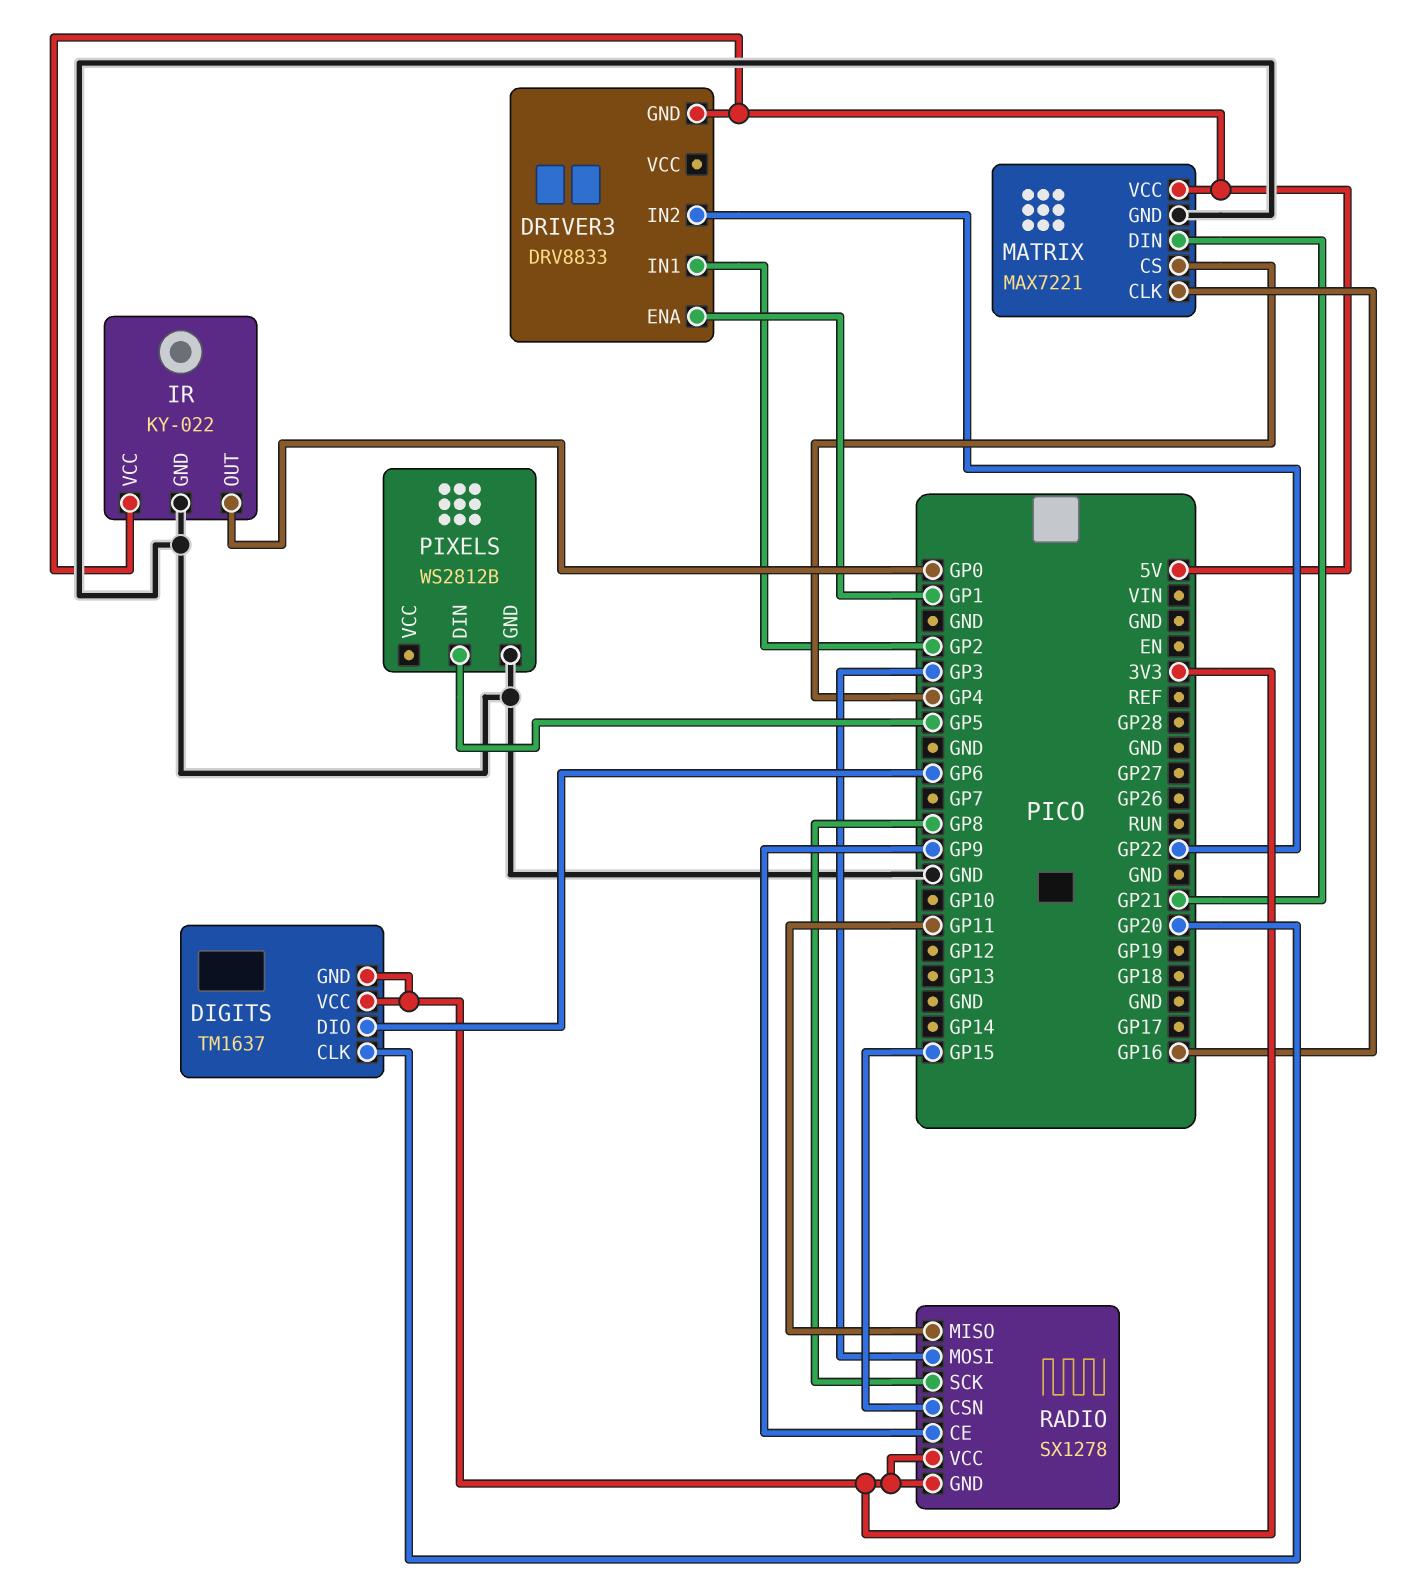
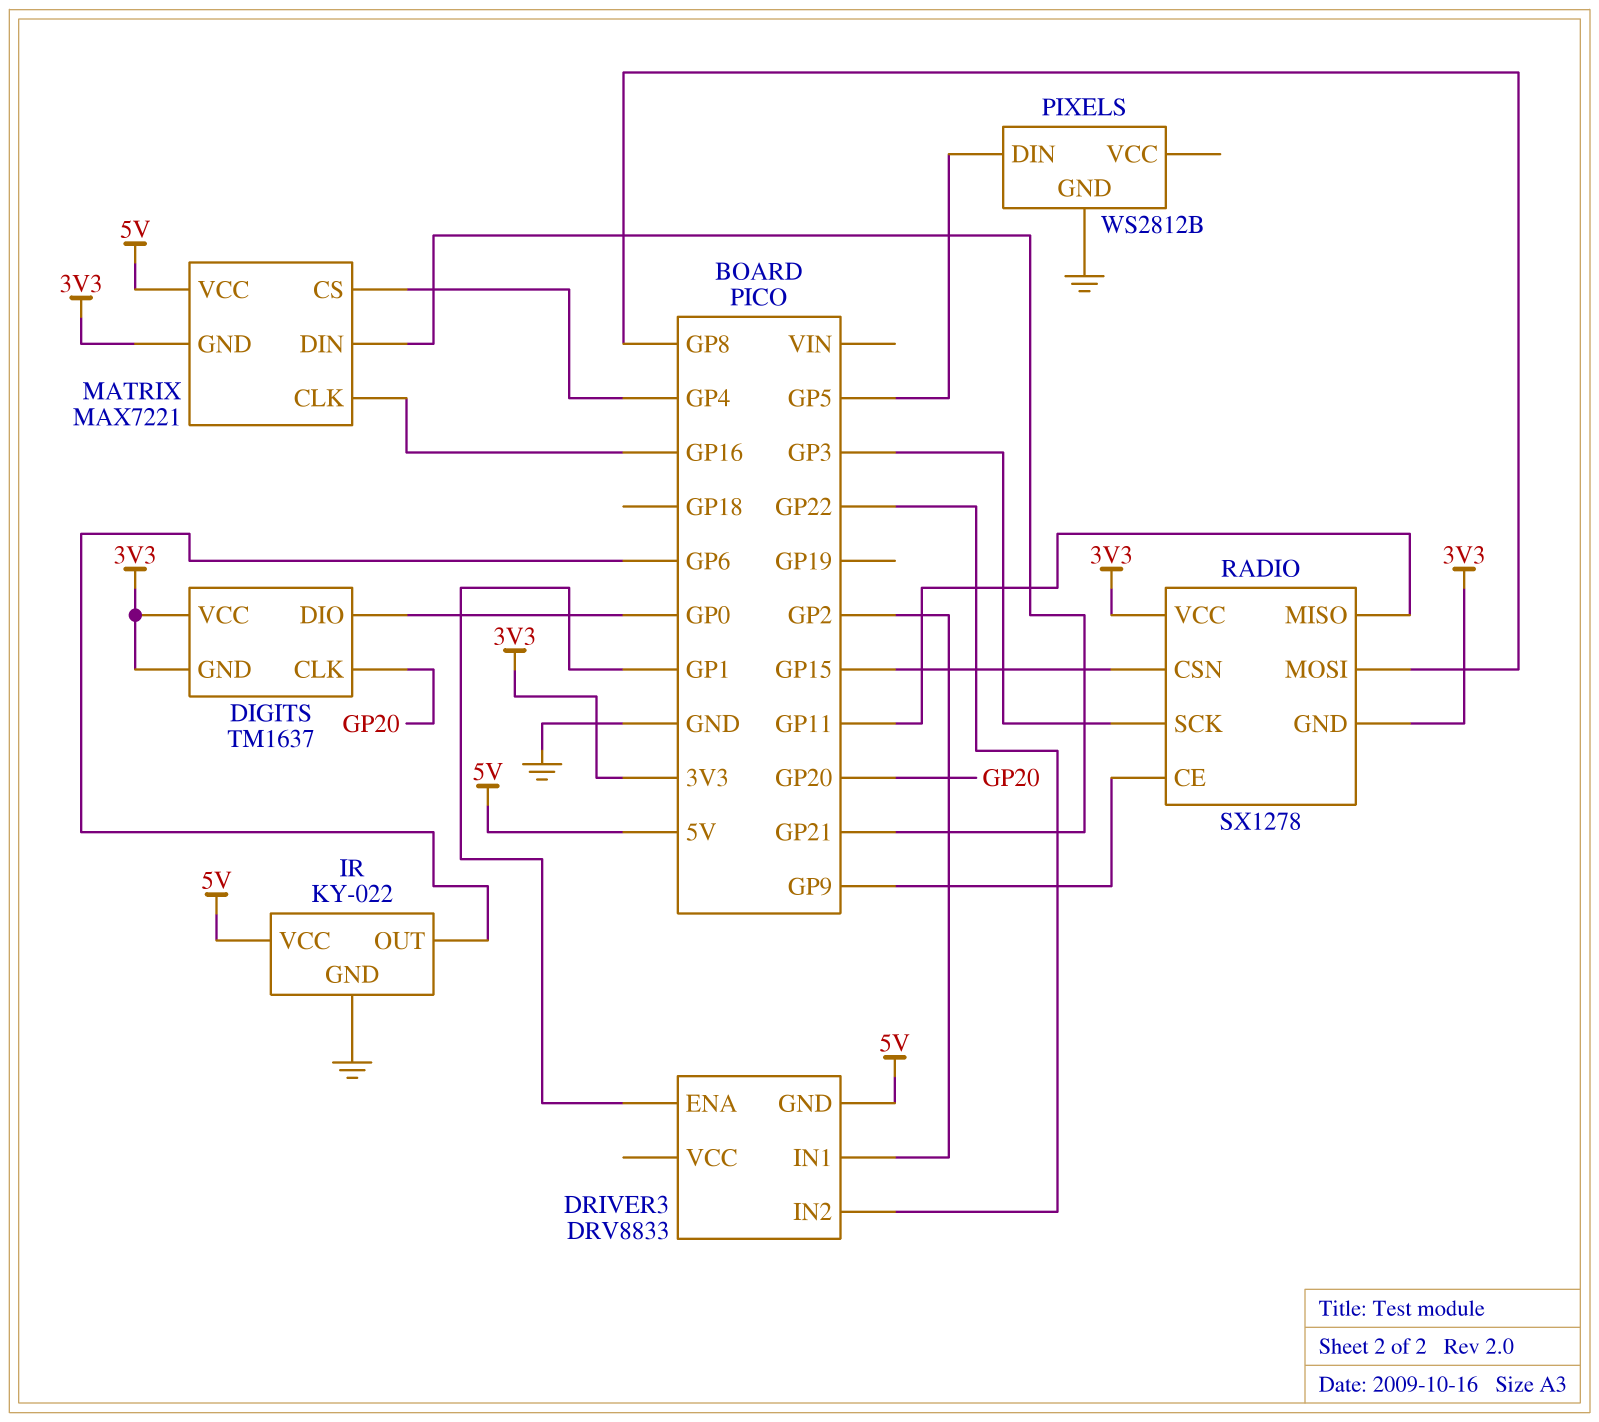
DIGITS pin DIO: GP6 -> GP0
IR pin OUT: GP0 -> GP6
MATRIX pin GND: GND -> 3V3
RADIO pin MOSI: GP3 -> GP8
RADIO pin SCK: GP8 -> GP3

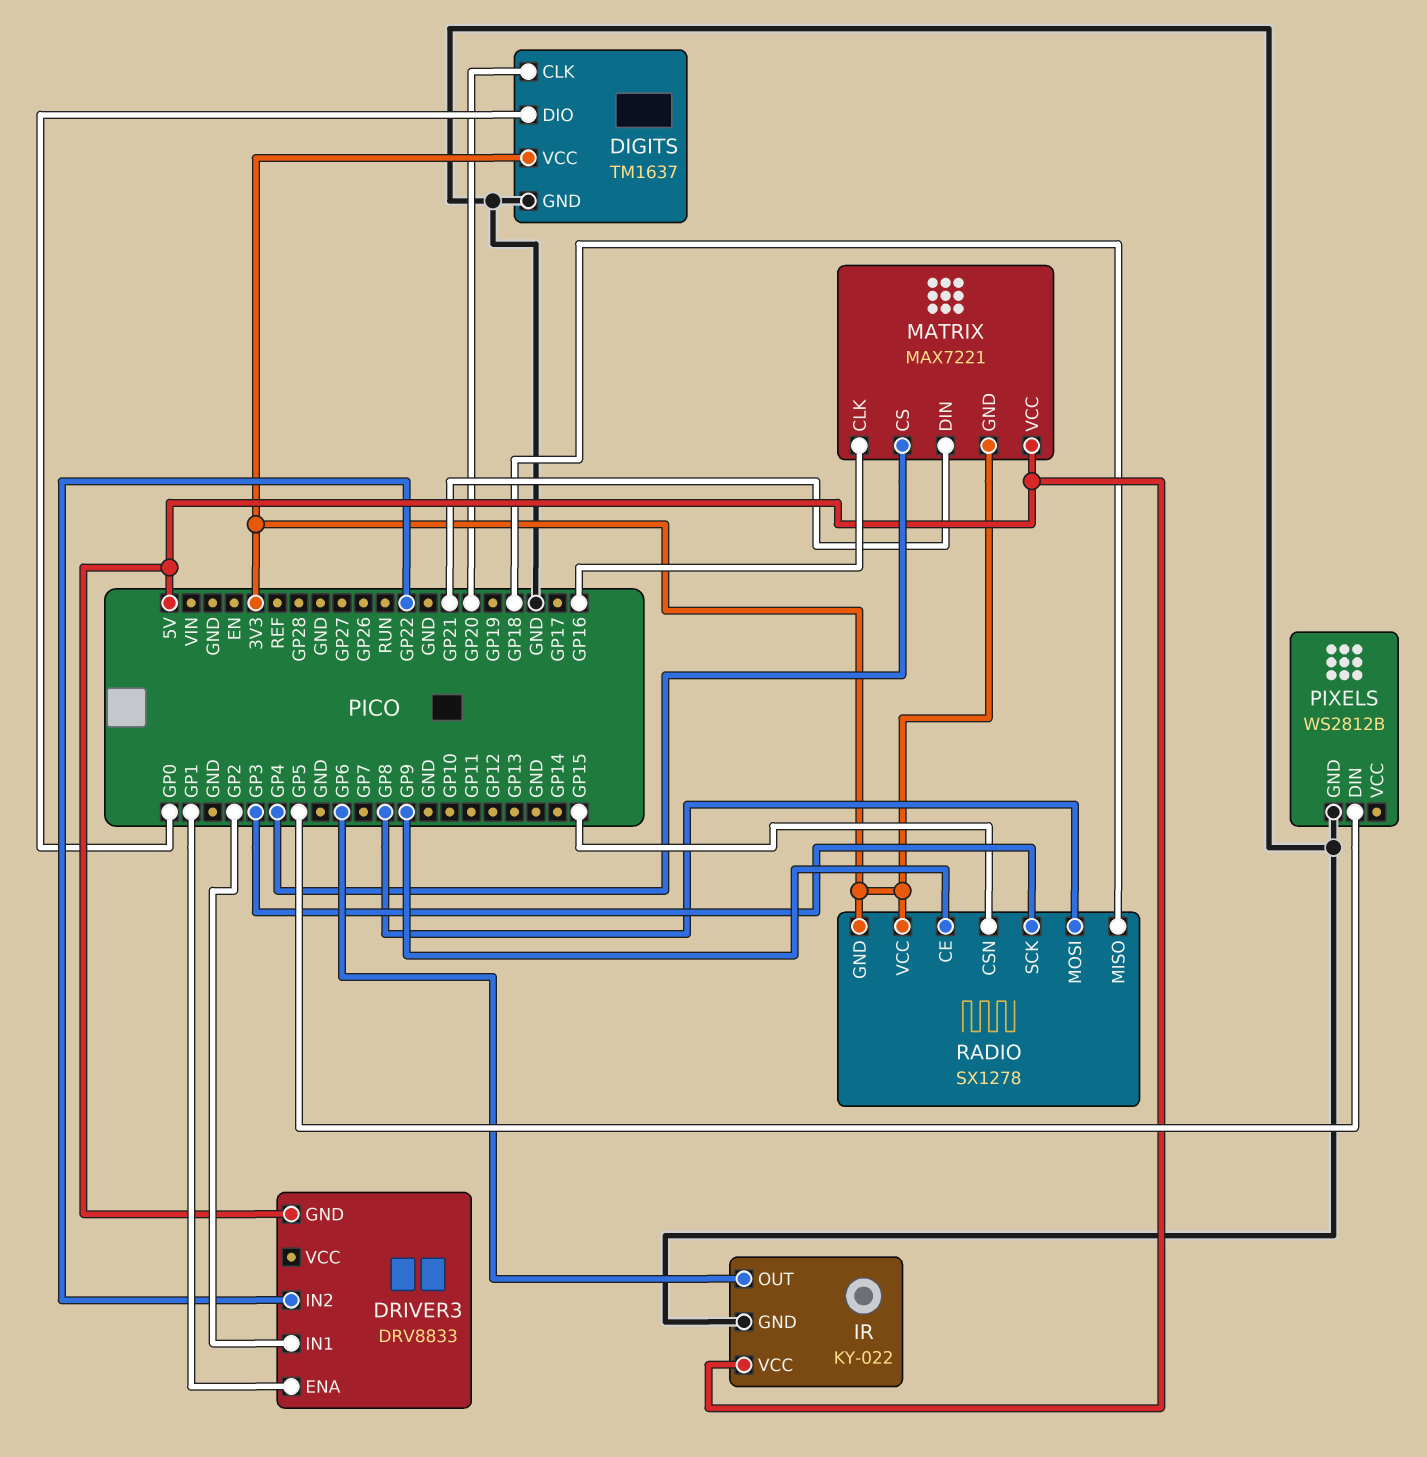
DIGITS pin GND: 3V3 -> GND
RADIO pin MISO: GP11 -> GP18

